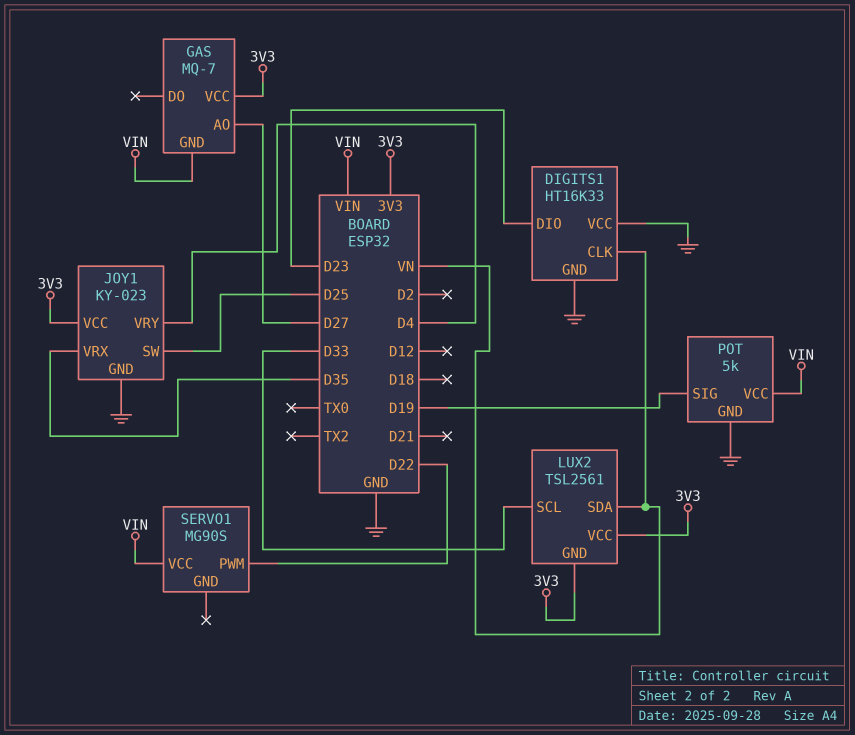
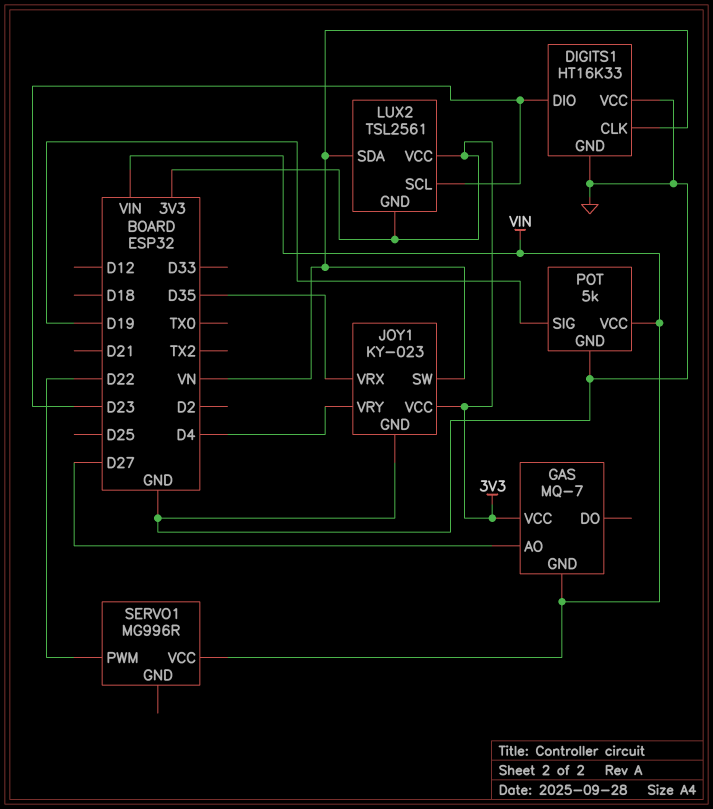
JOY1 pin SW: D25 -> VN
LUX2 pin SCL: D33 -> D23
SERVO1: MG90S -> MG996R

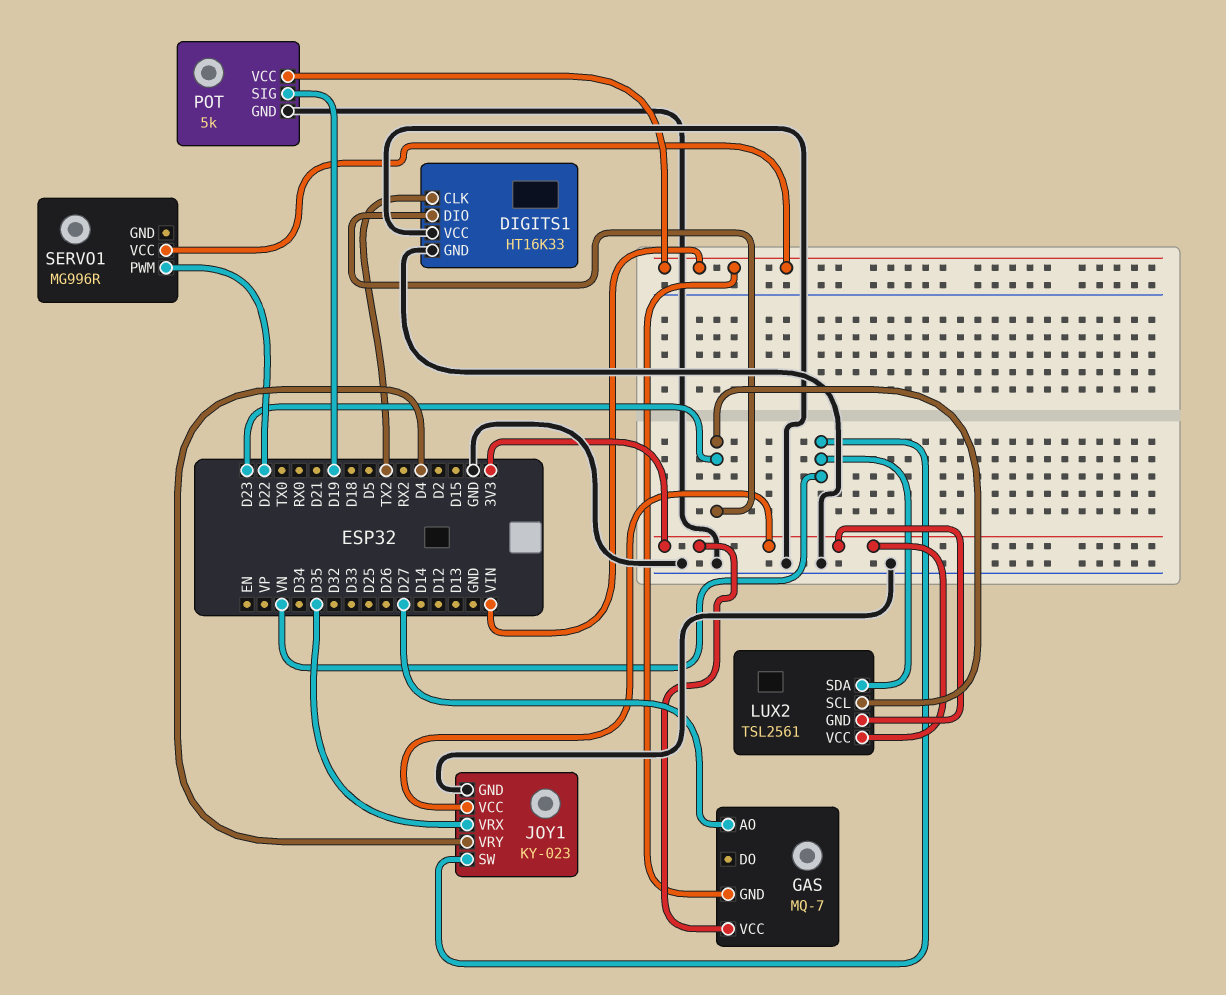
DIGITS1 pin CLK: VN -> TX2

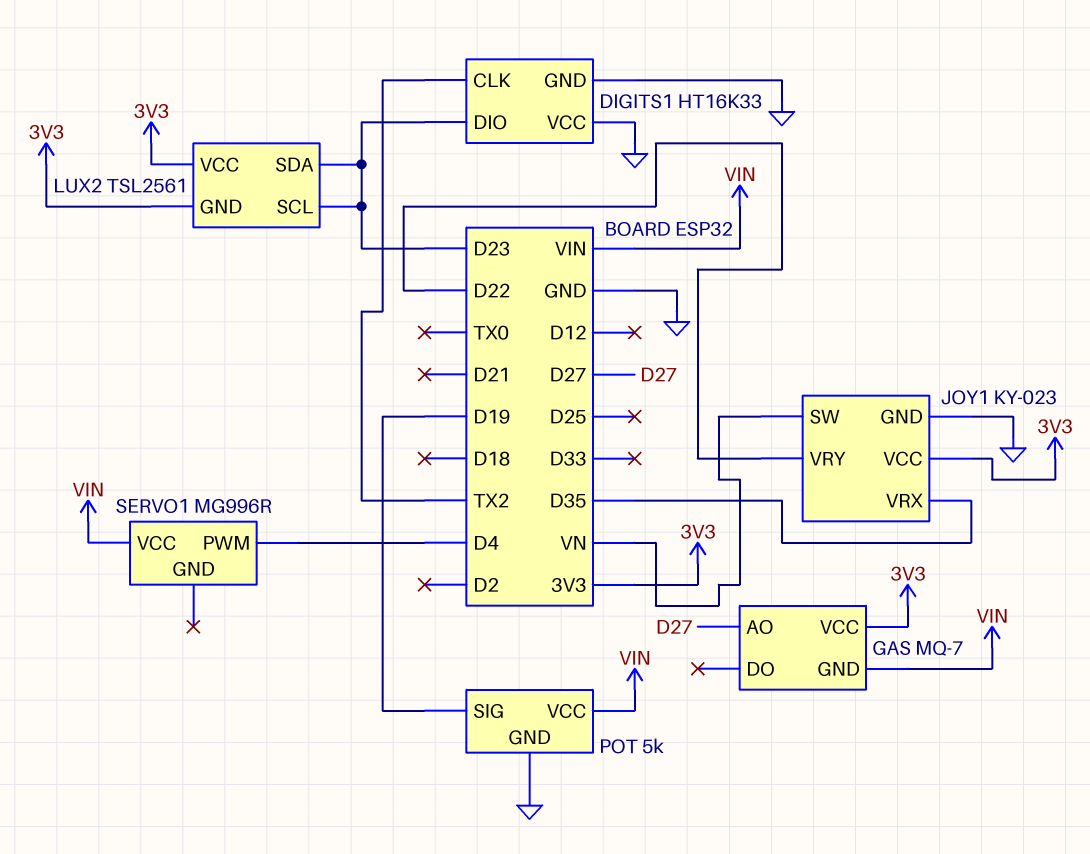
JOY1 pin VRY: D4 -> D22
LUX2 pin SDA: VN -> D23
SERVO1 pin PWM: D22 -> D4

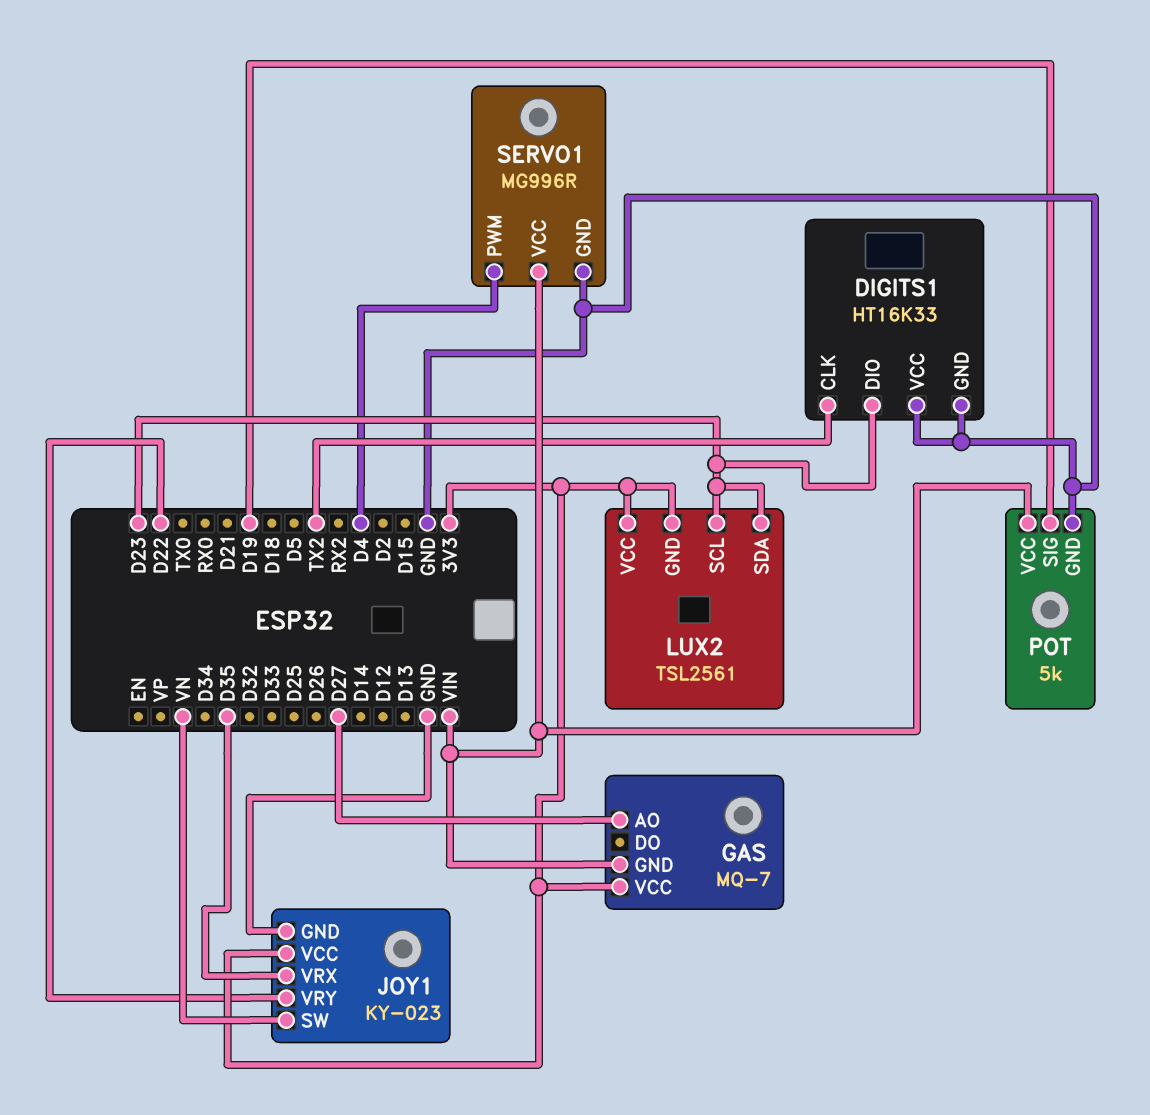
SERVO1 pin GND: none -> GND

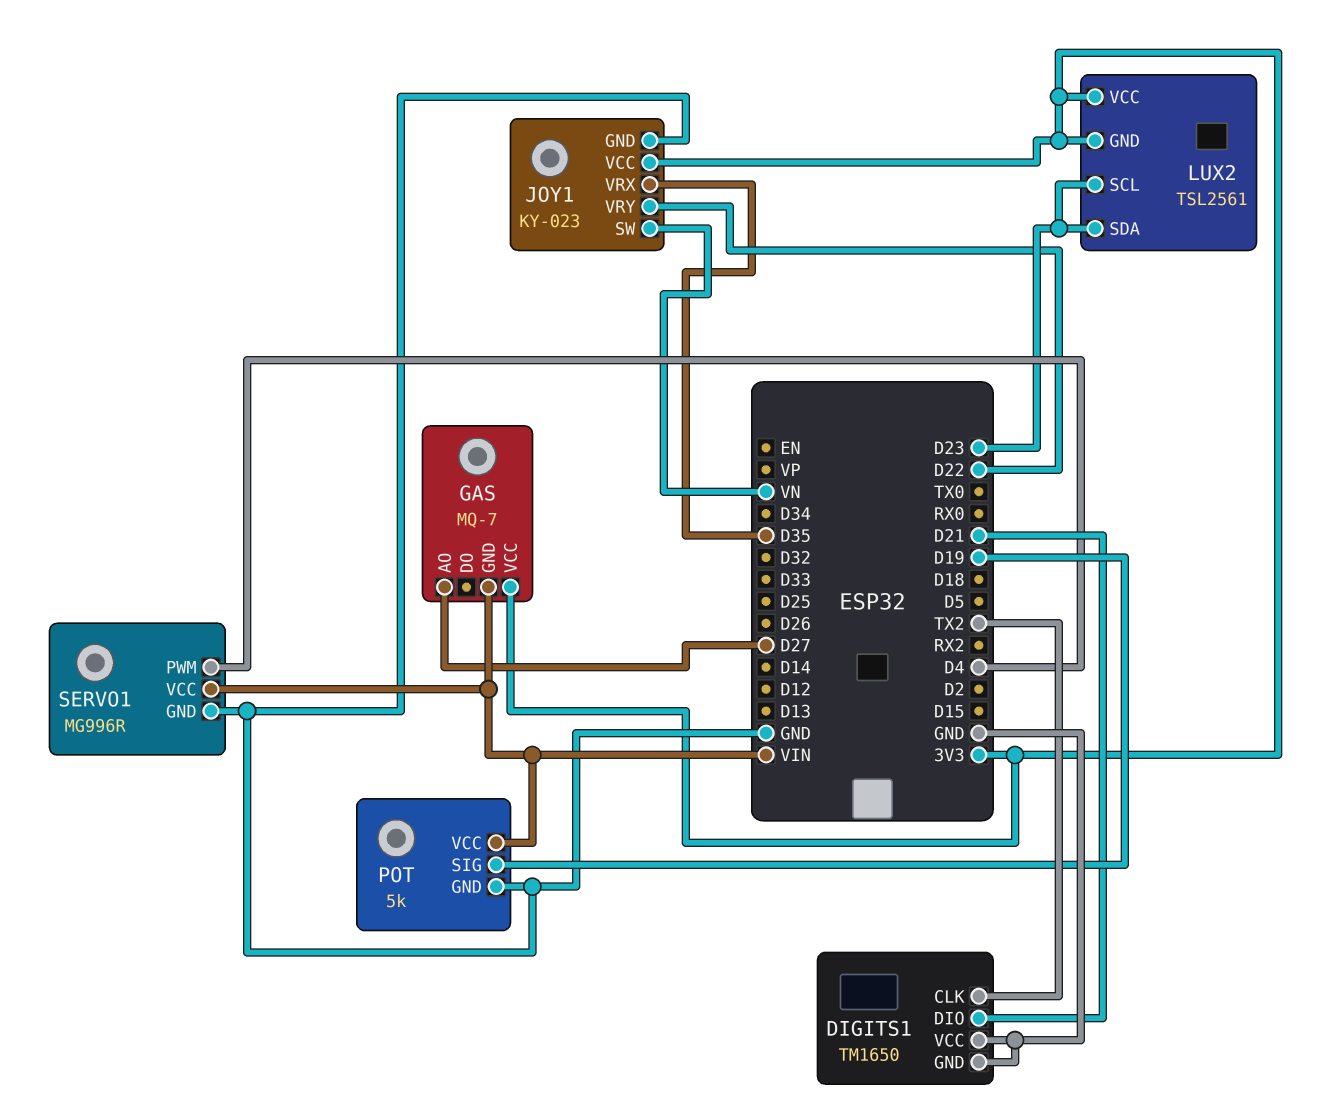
DIGITS1: HT16K33 -> TM1650
DIGITS1 pin DIO: D23 -> D21

